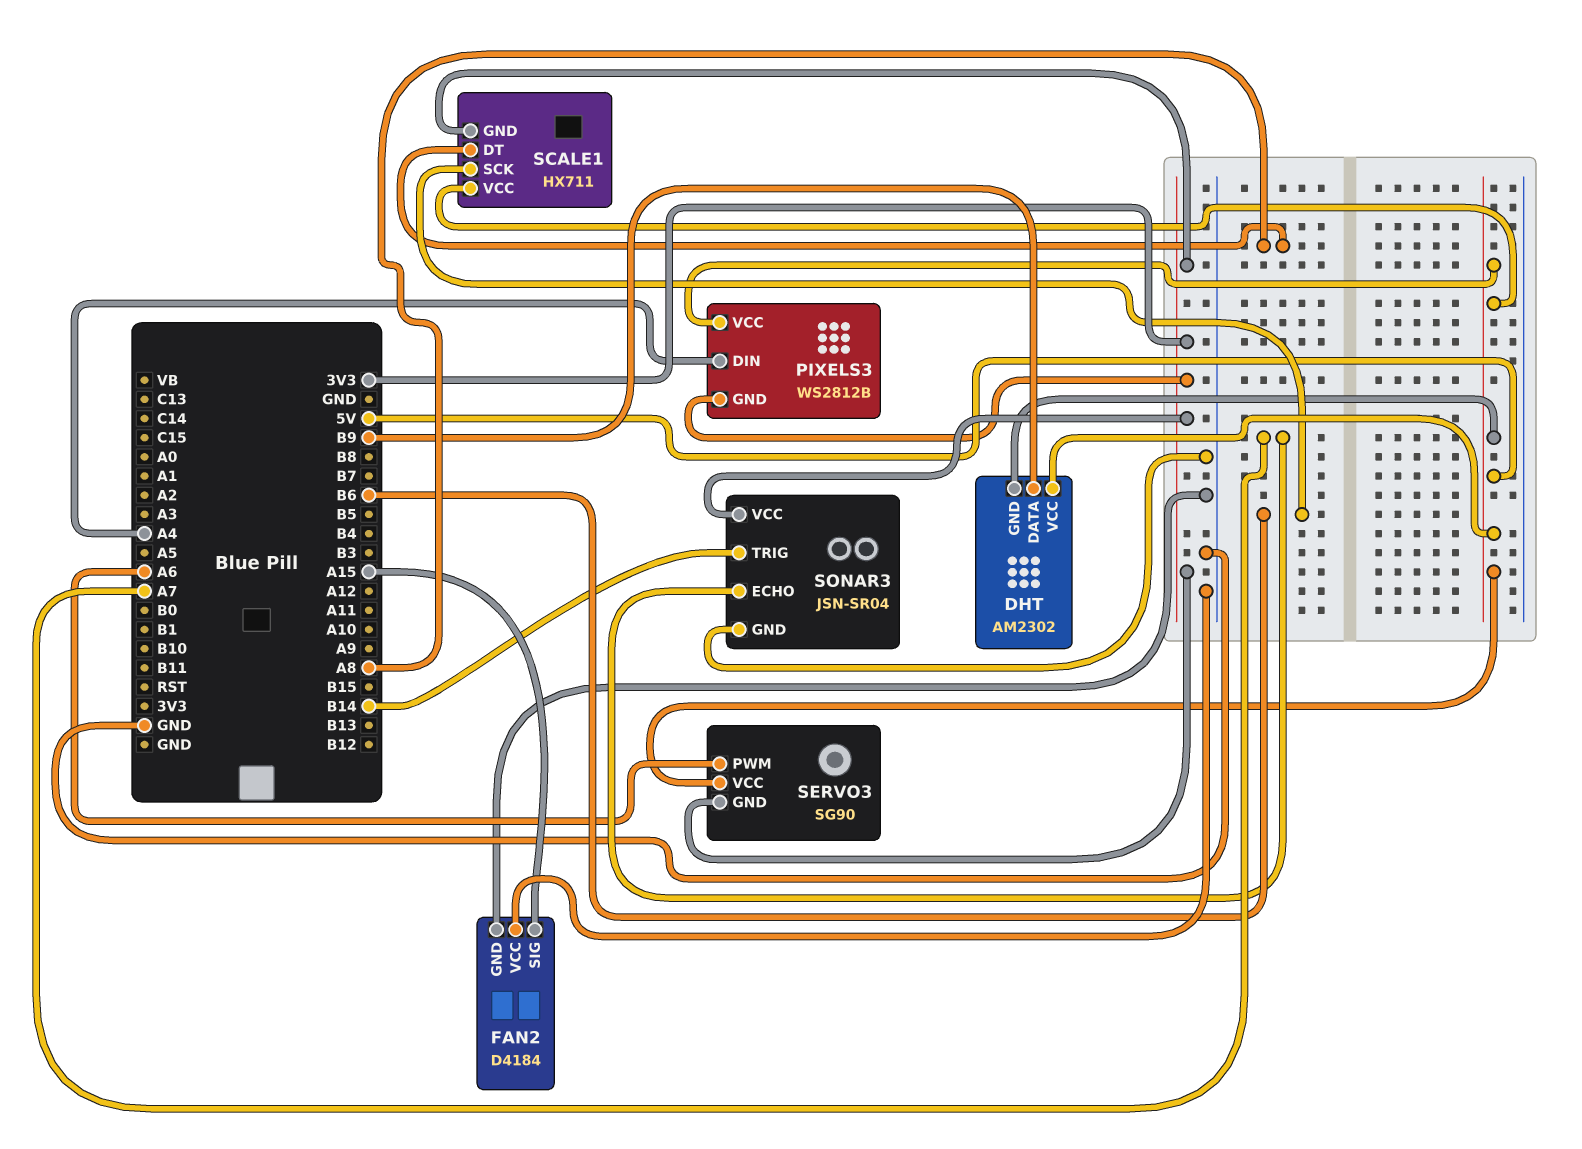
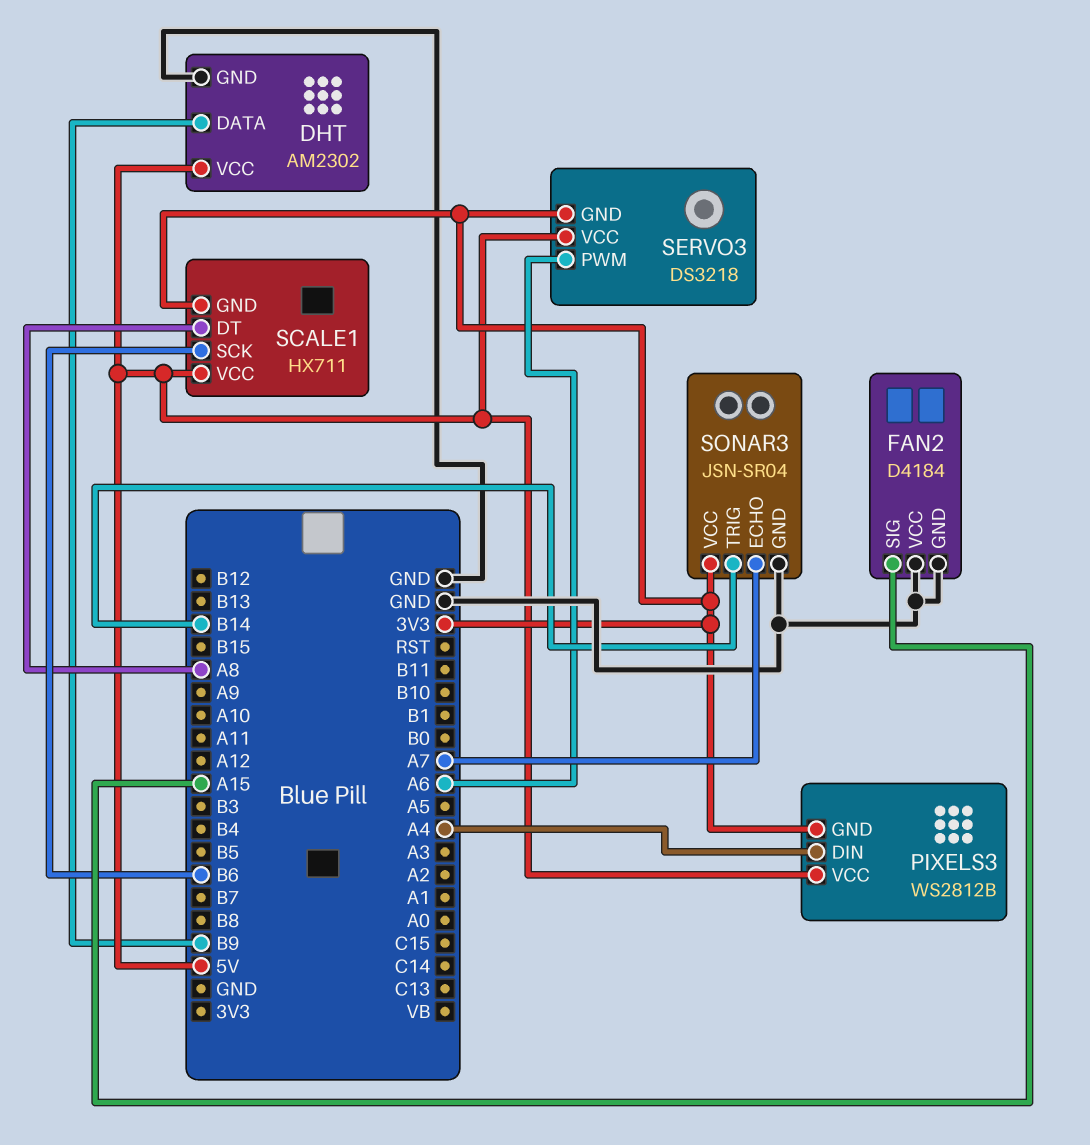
DHT pin GND: 5V -> GND
SERVO3: SG90 -> DS3218

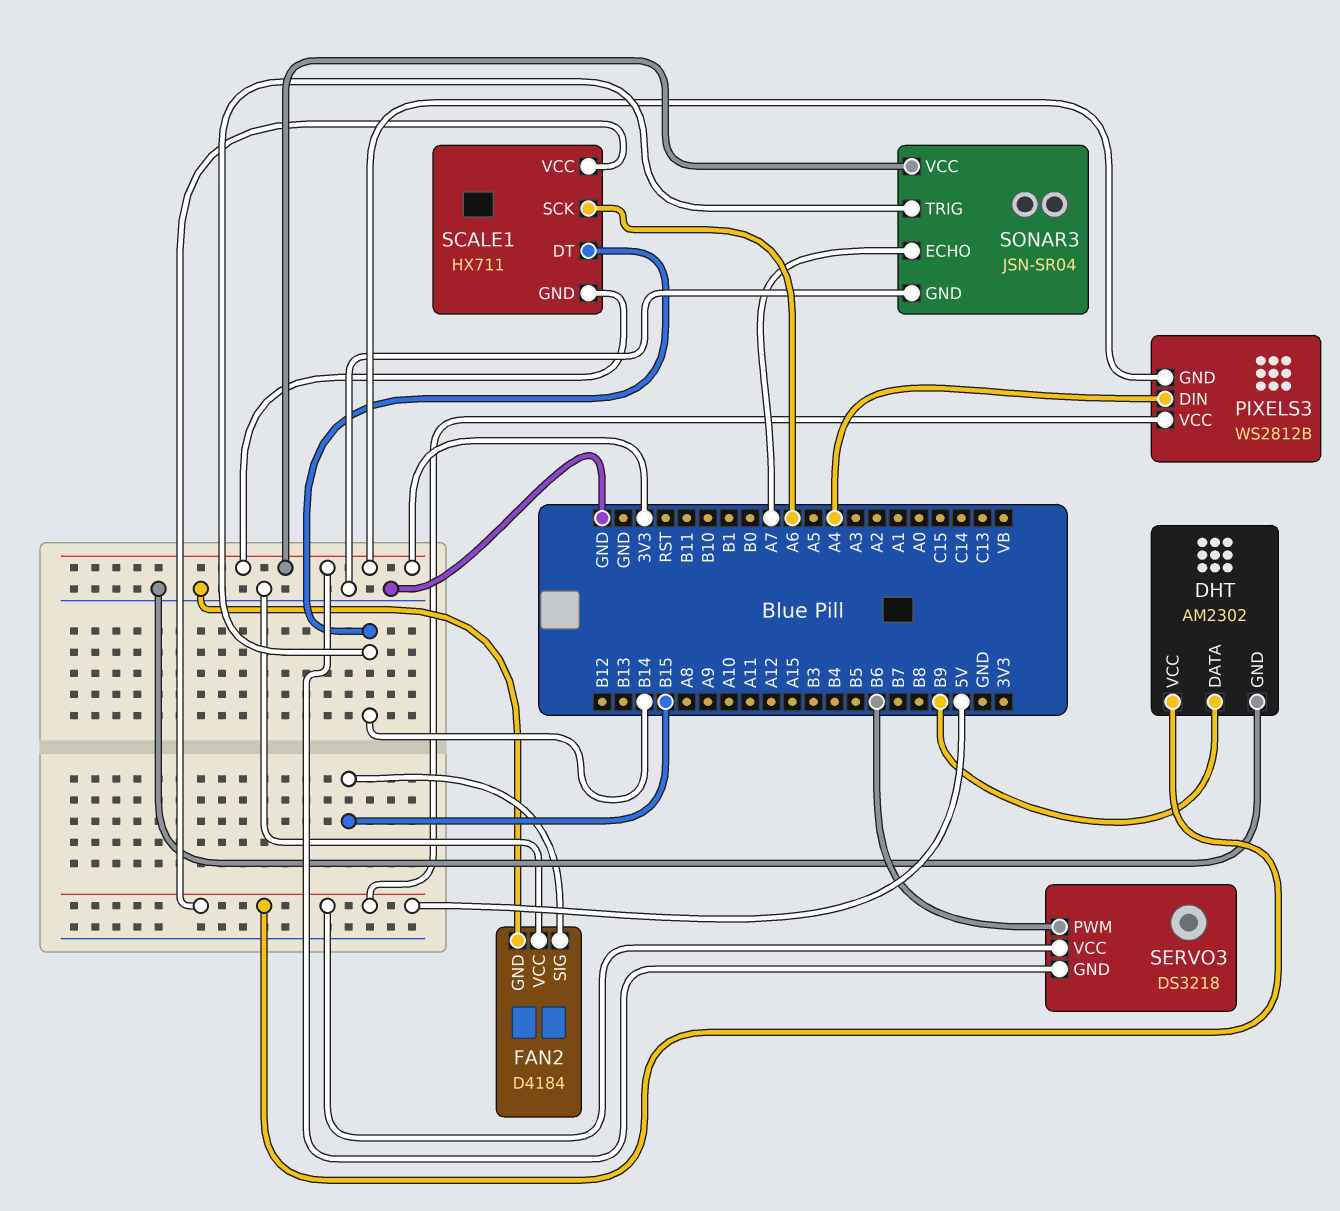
FAN2 pin SIG: A15 -> B15
SCALE1 pin DT: A8 -> B14
SCALE1 pin SCK: B6 -> A6
SERVO3 pin PWM: A6 -> B6

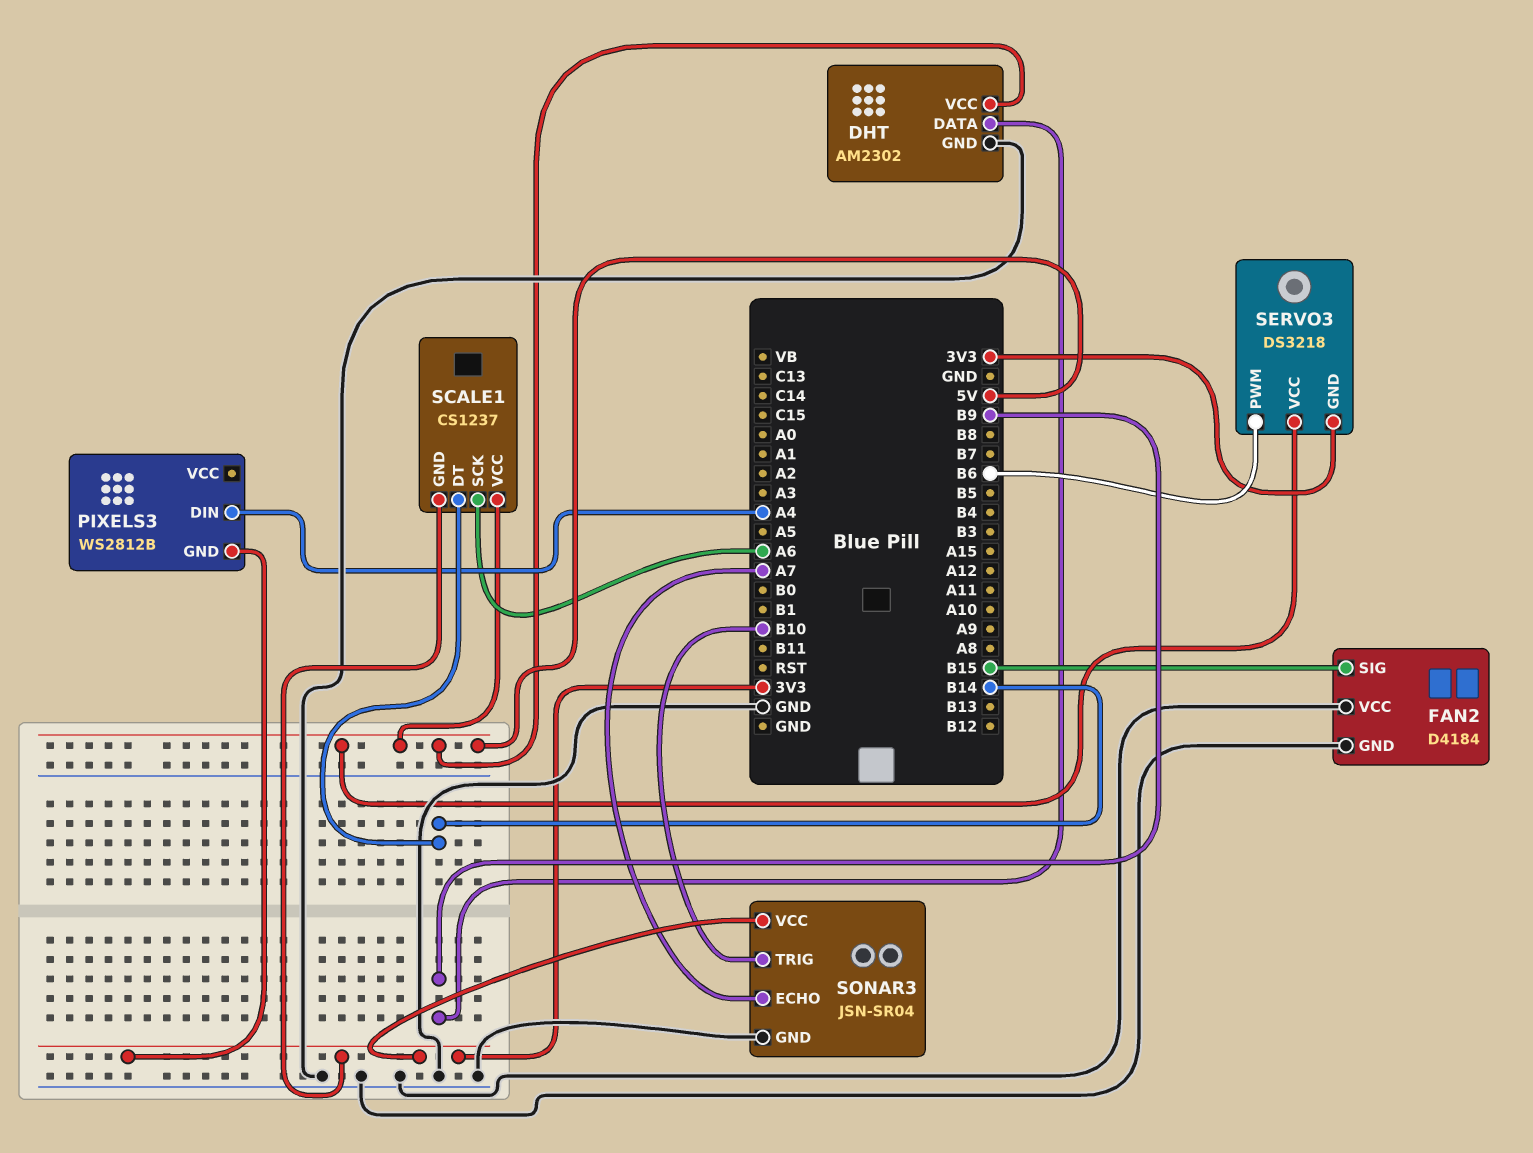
PIXELS3 pin VCC: 5V -> none
SCALE1: HX711 -> CS1237
SONAR3 pin TRIG: B14 -> B10

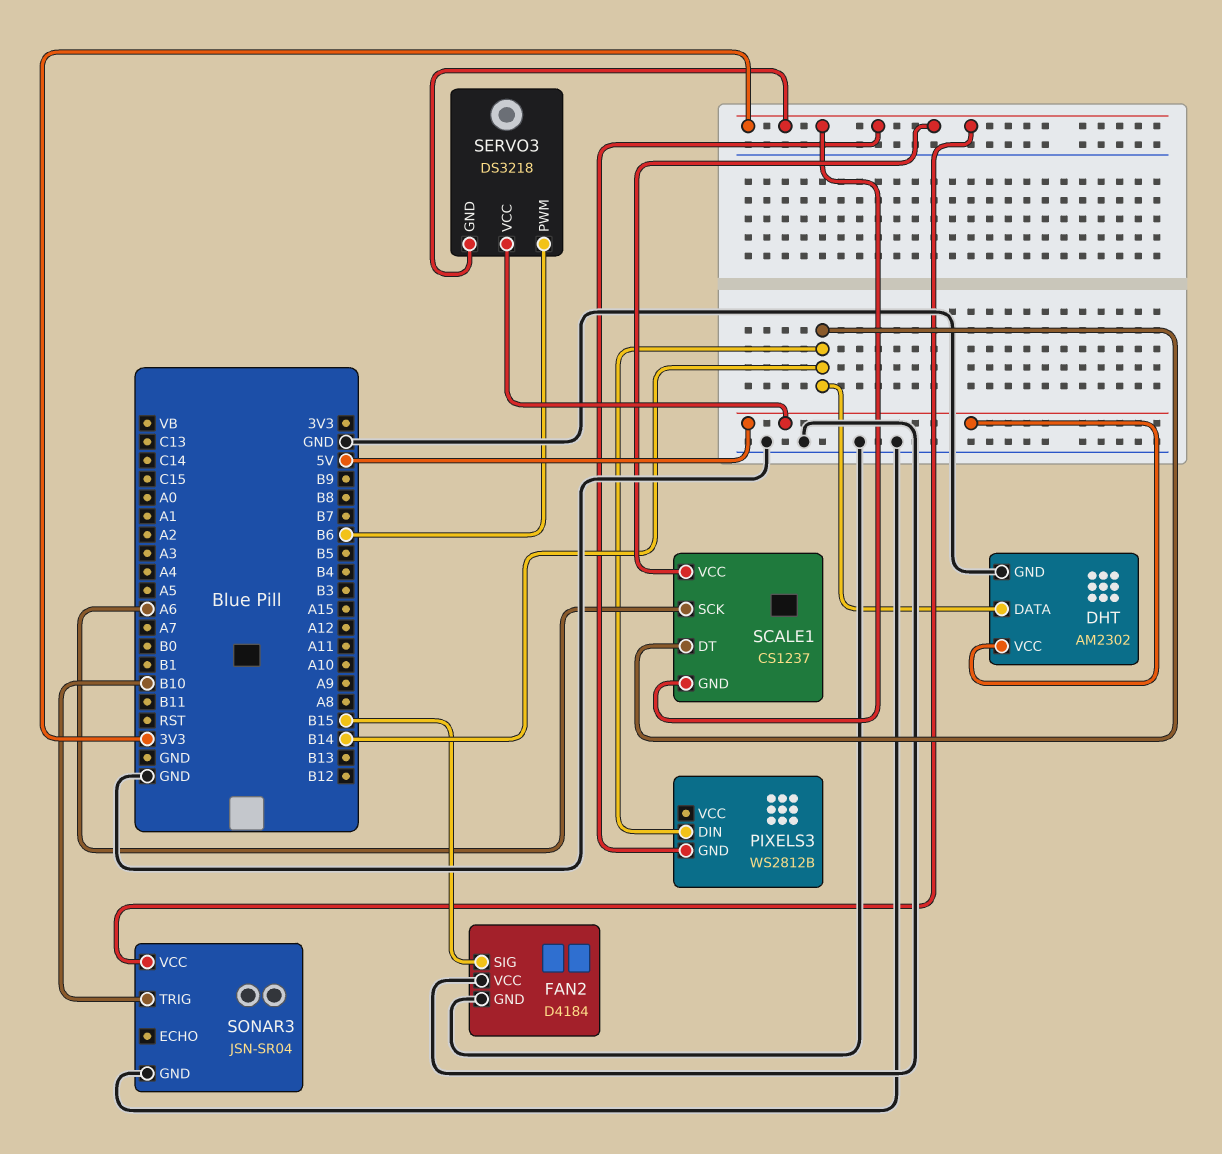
DHT pin DATA: B9 -> B14
PIXELS3 pin DIN: A4 -> B14
SCALE1 pin VCC: 5V -> 3V3
SONAR3 pin ECHO: A7 -> none

